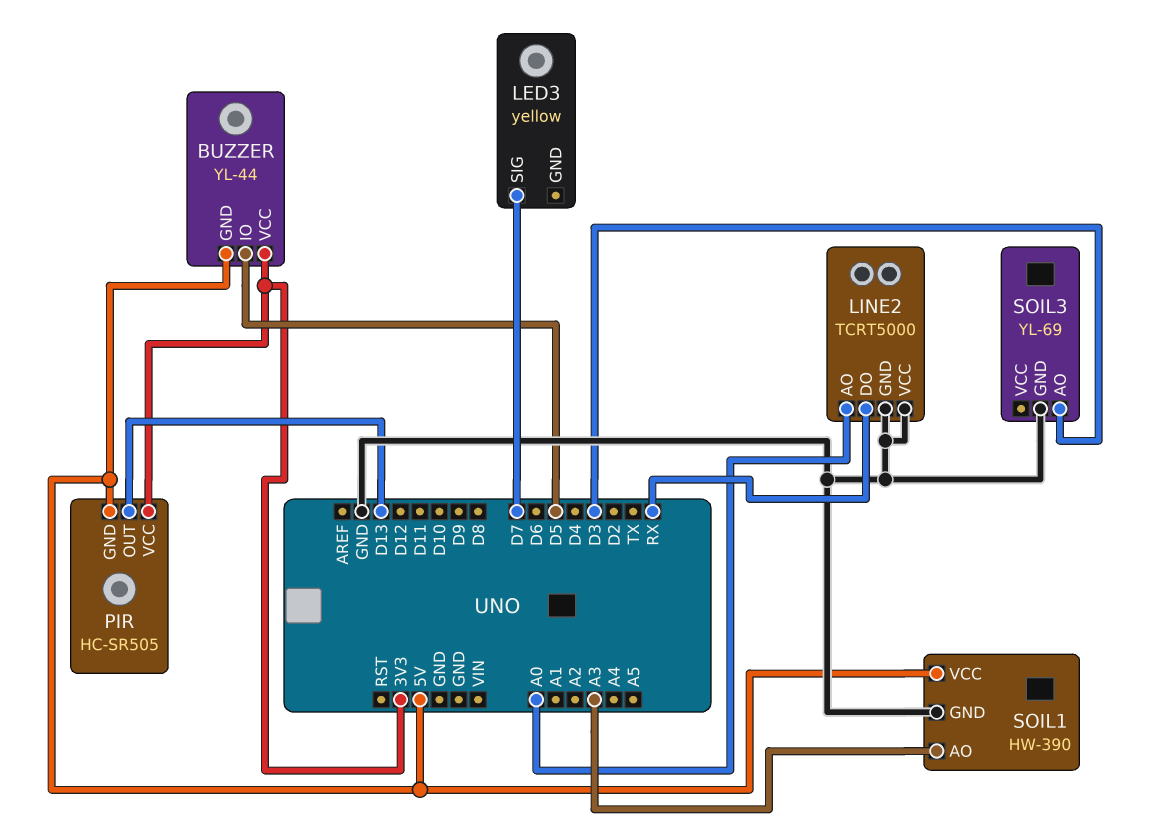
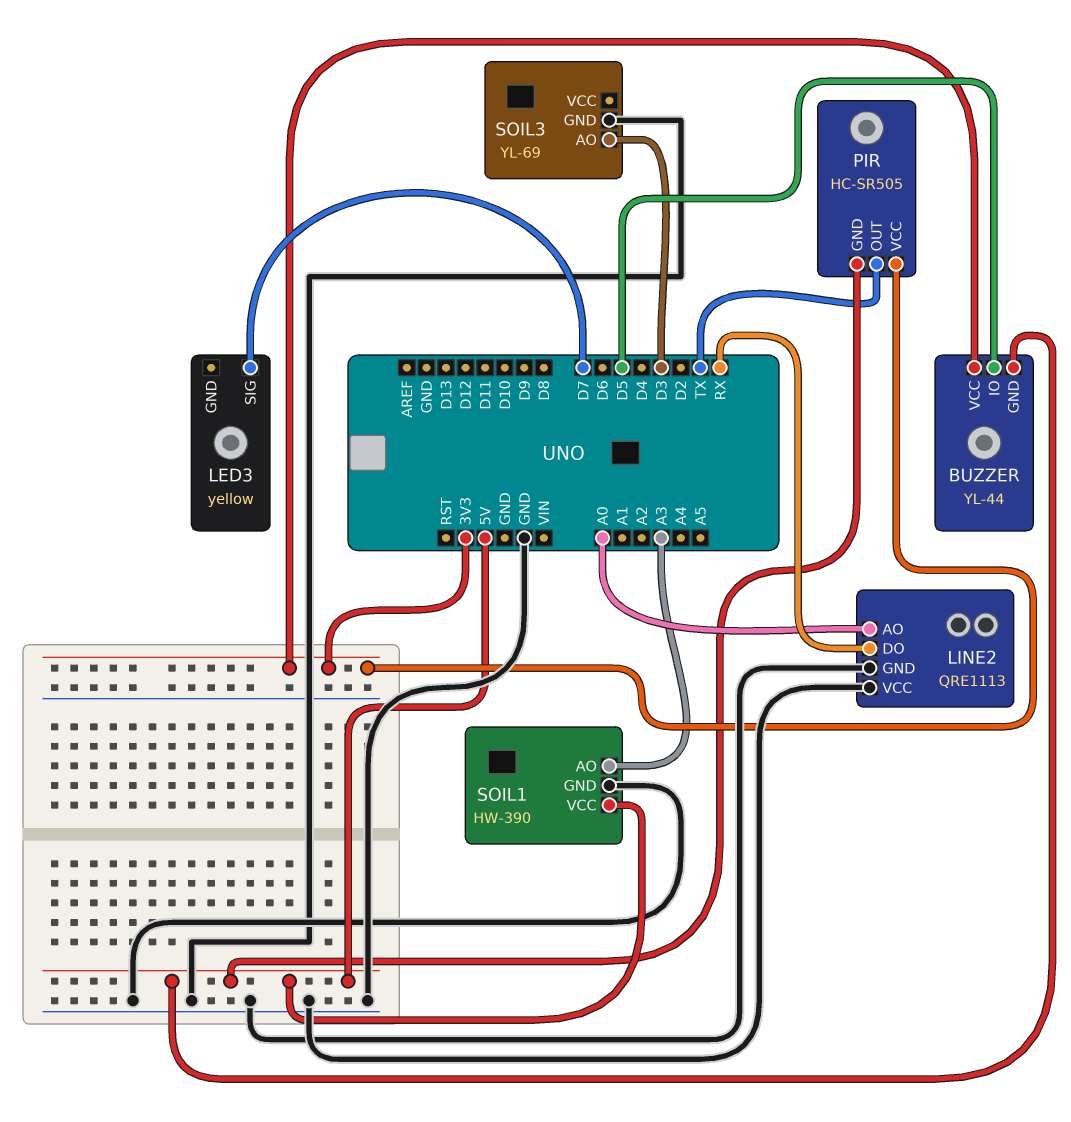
LINE2: TCRT5000 -> QRE1113
PIR pin OUT: D13 -> TX

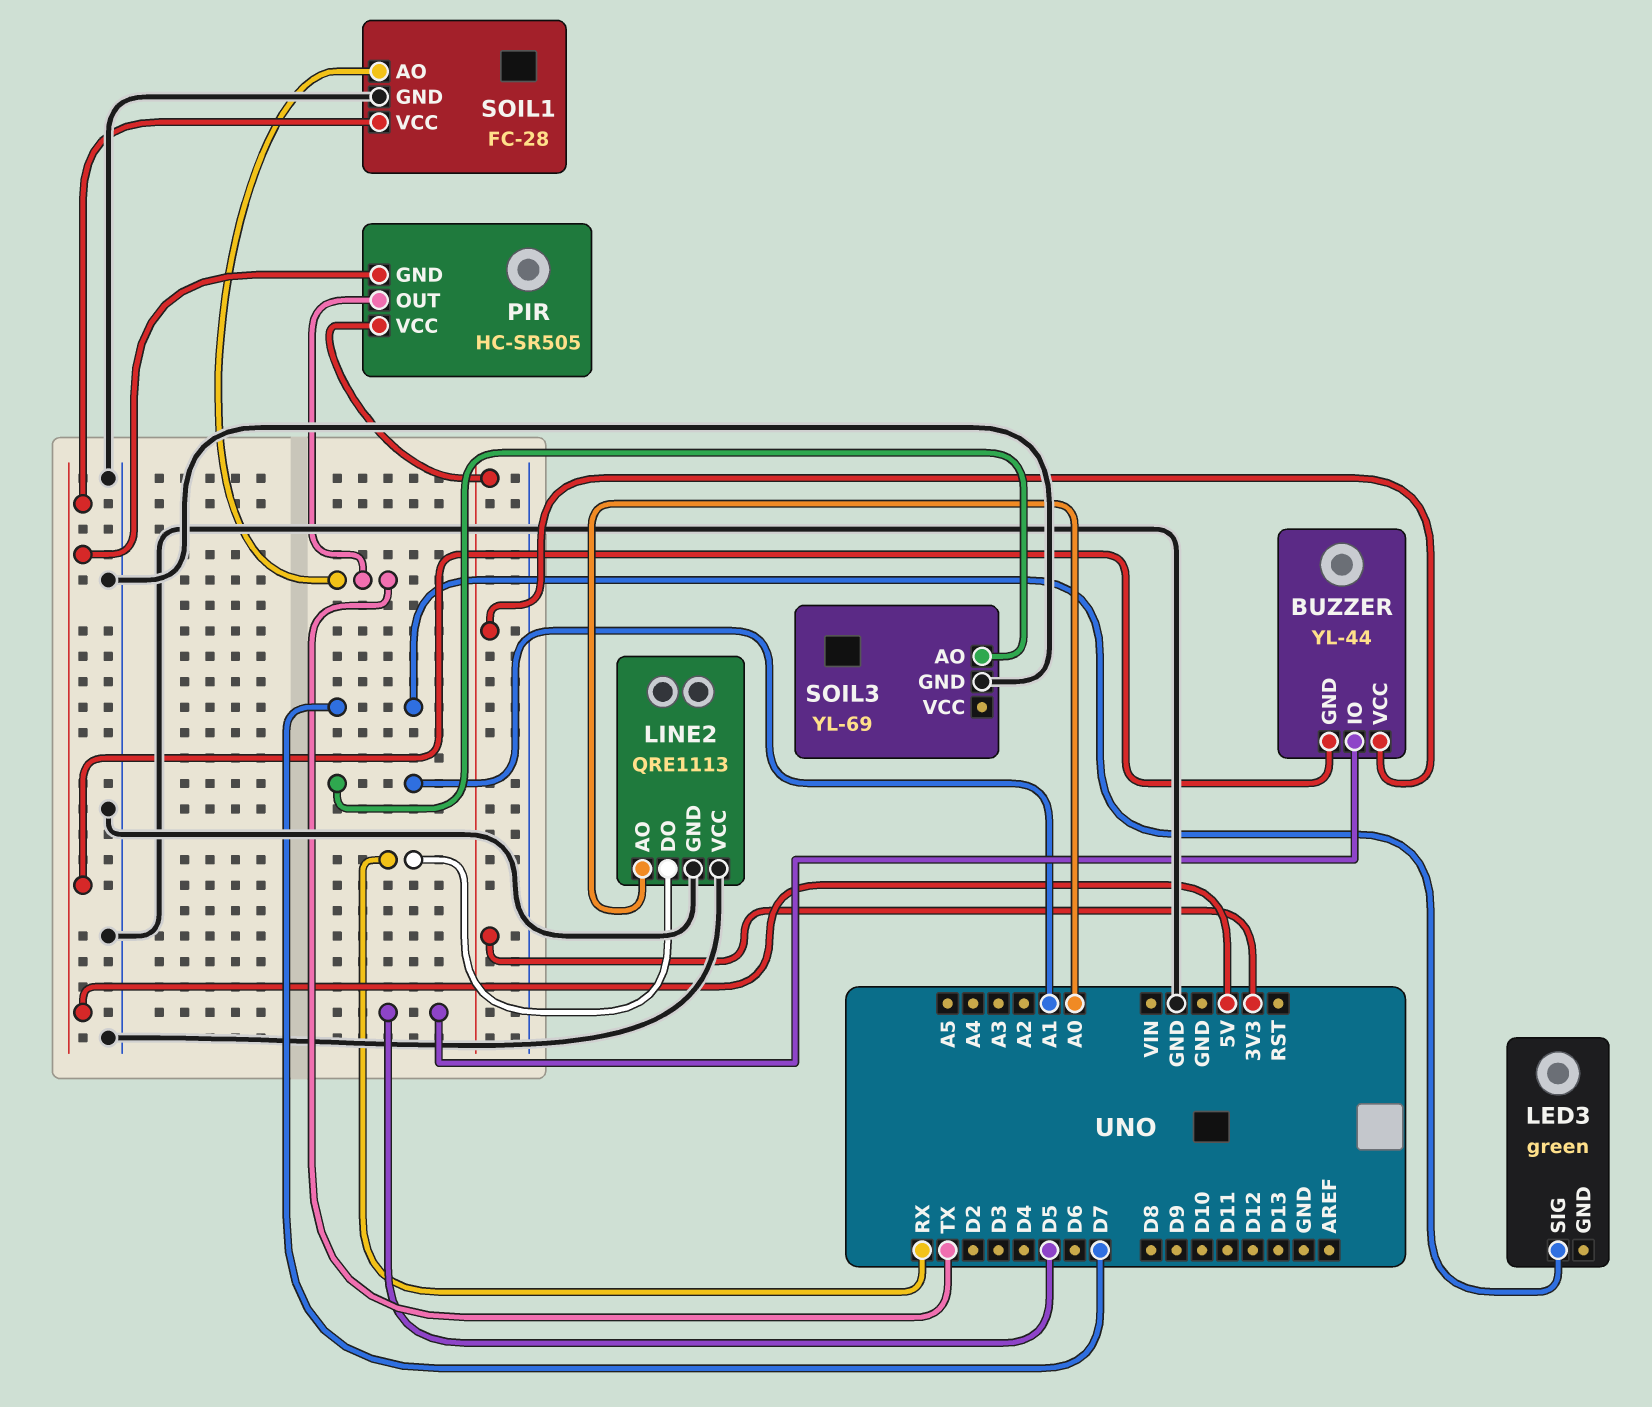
LED3: yellow -> green
SOIL1: HW-390 -> FC-28
SOIL1 pin AO: A3 -> TX
SOIL3 pin AO: D3 -> A1

